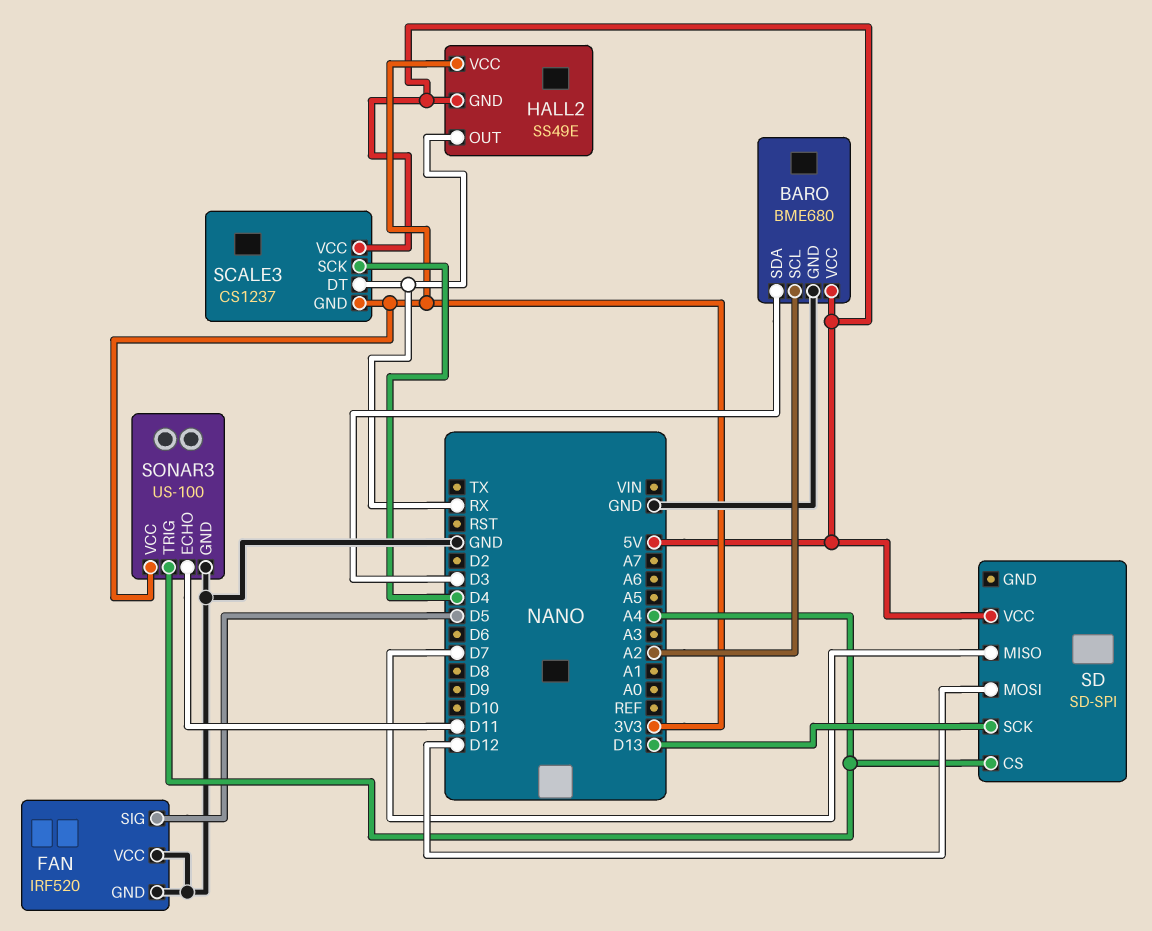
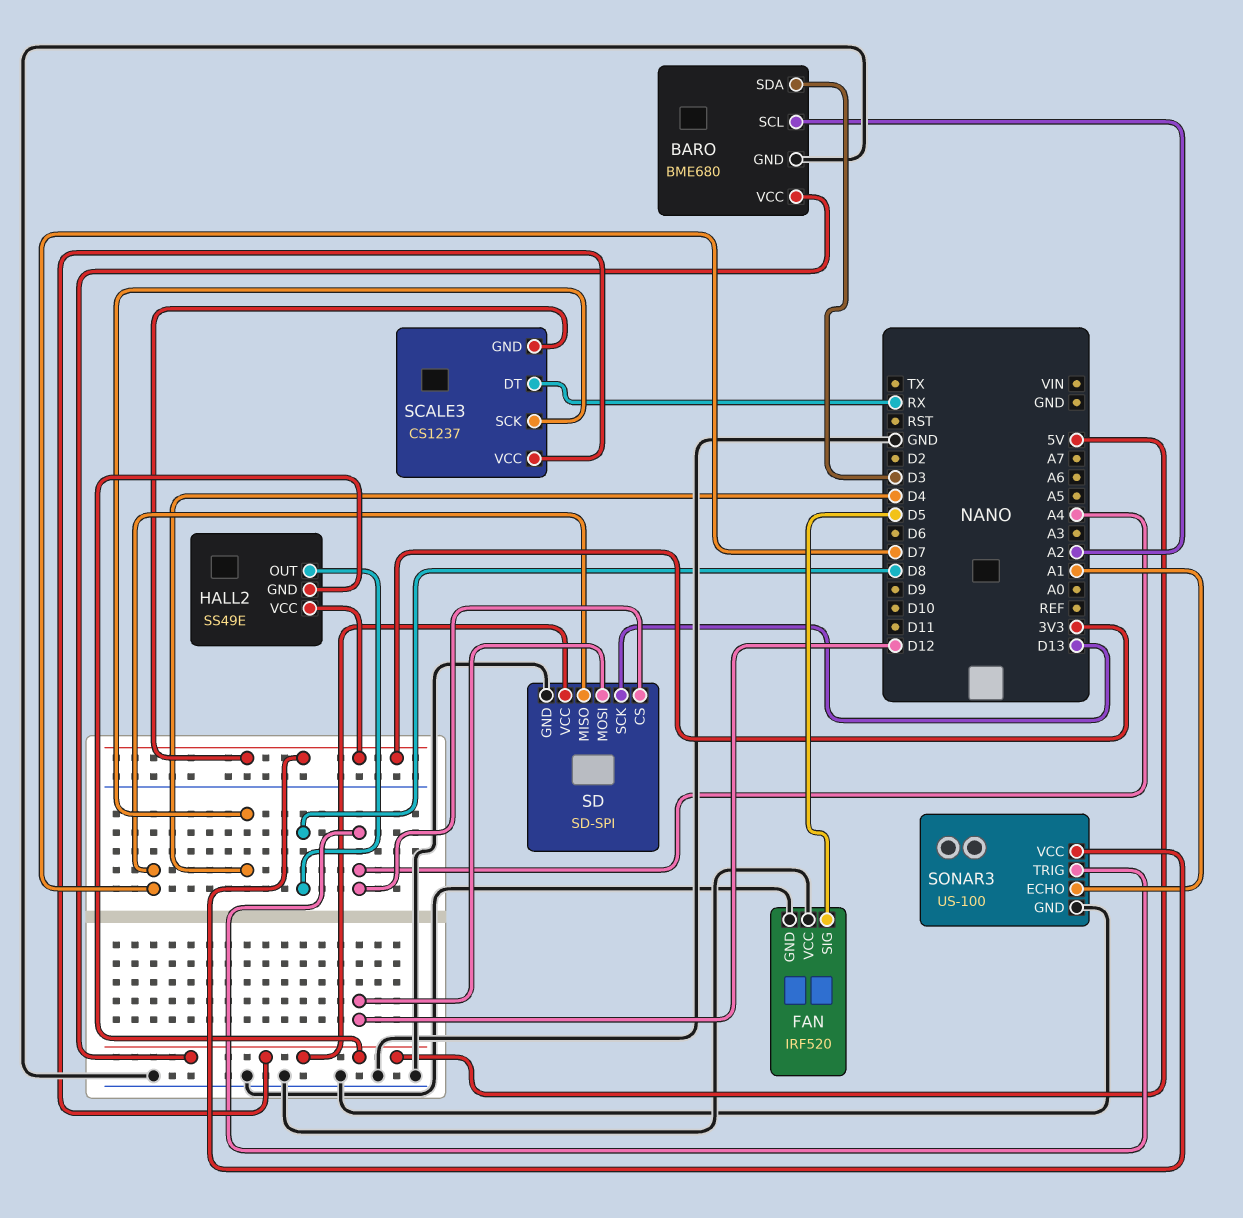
HALL2 pin OUT: RX -> D8
SD pin GND: none -> GND
SONAR3 pin ECHO: D11 -> A1

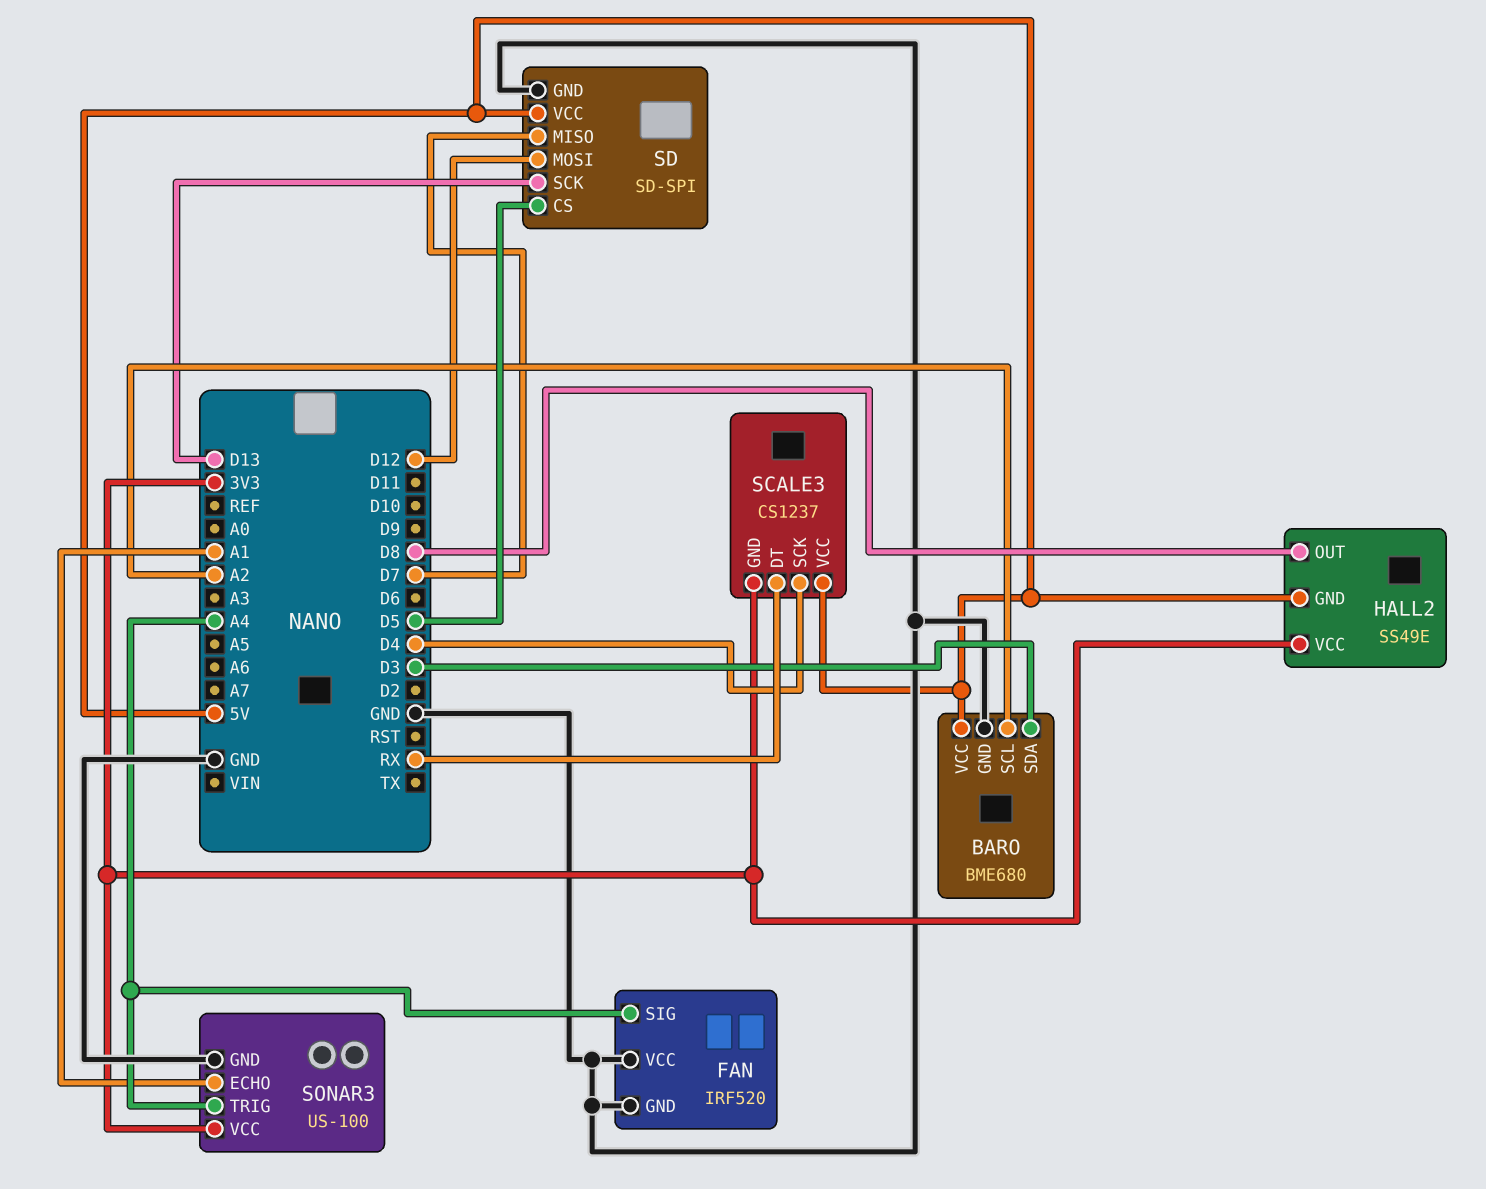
FAN pin SIG: D5 -> A4
SD pin CS: A4 -> D5

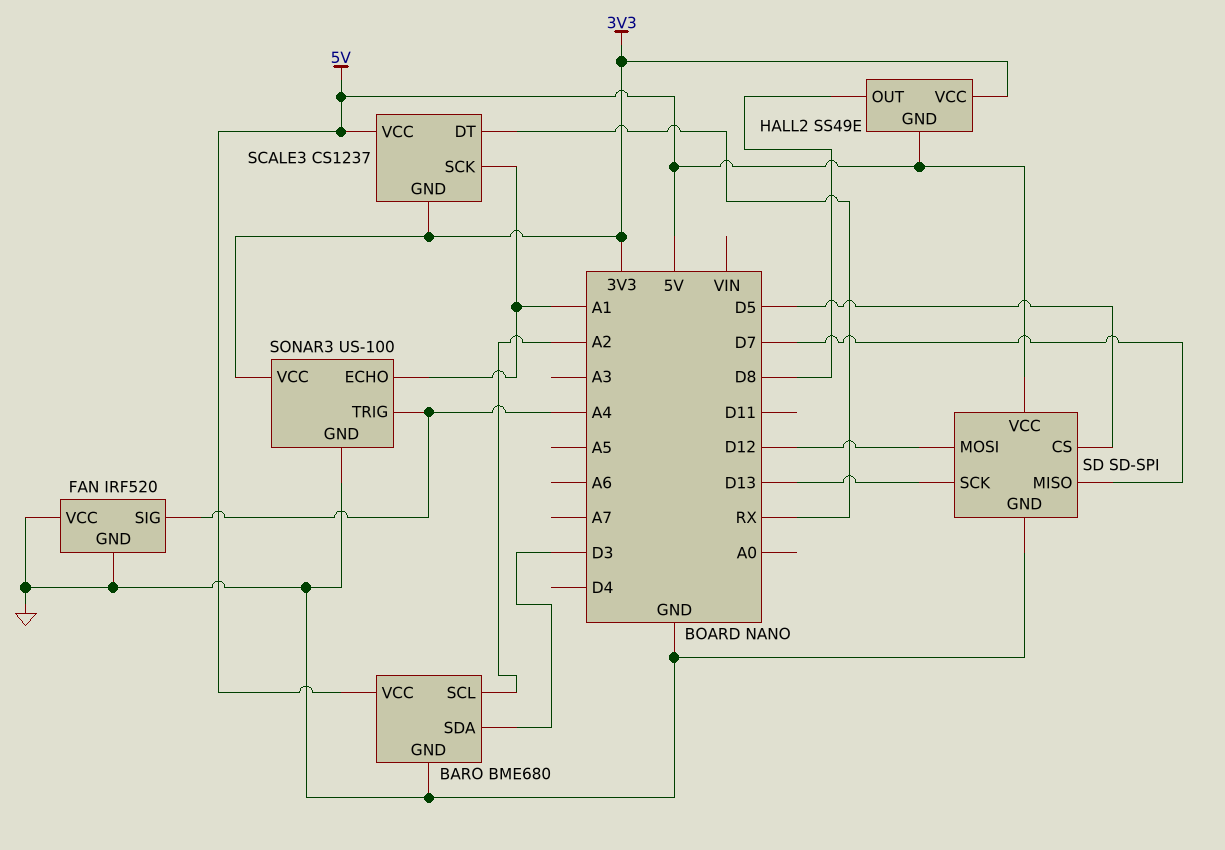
SCALE3 pin SCK: D4 -> A1

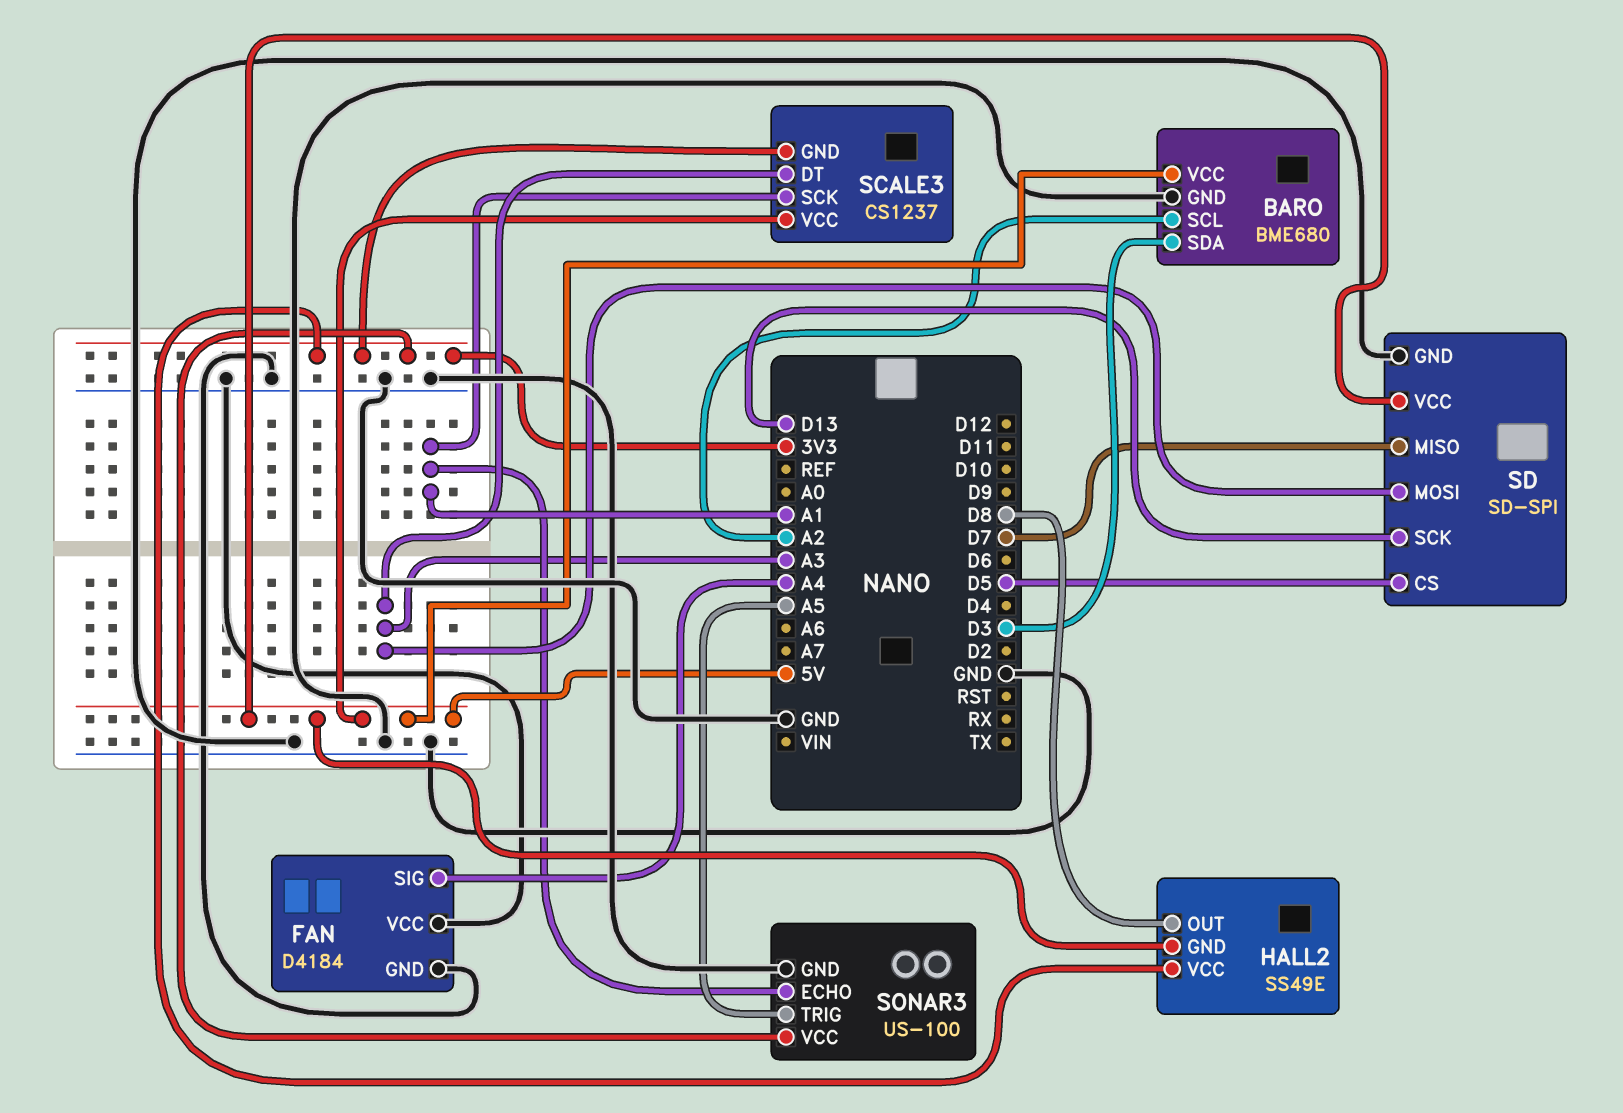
FAN: IRF520 -> D4184
SCALE3 pin DT: RX -> A3
SD pin MOSI: D12 -> A3
SONAR3 pin TRIG: A4 -> A5

